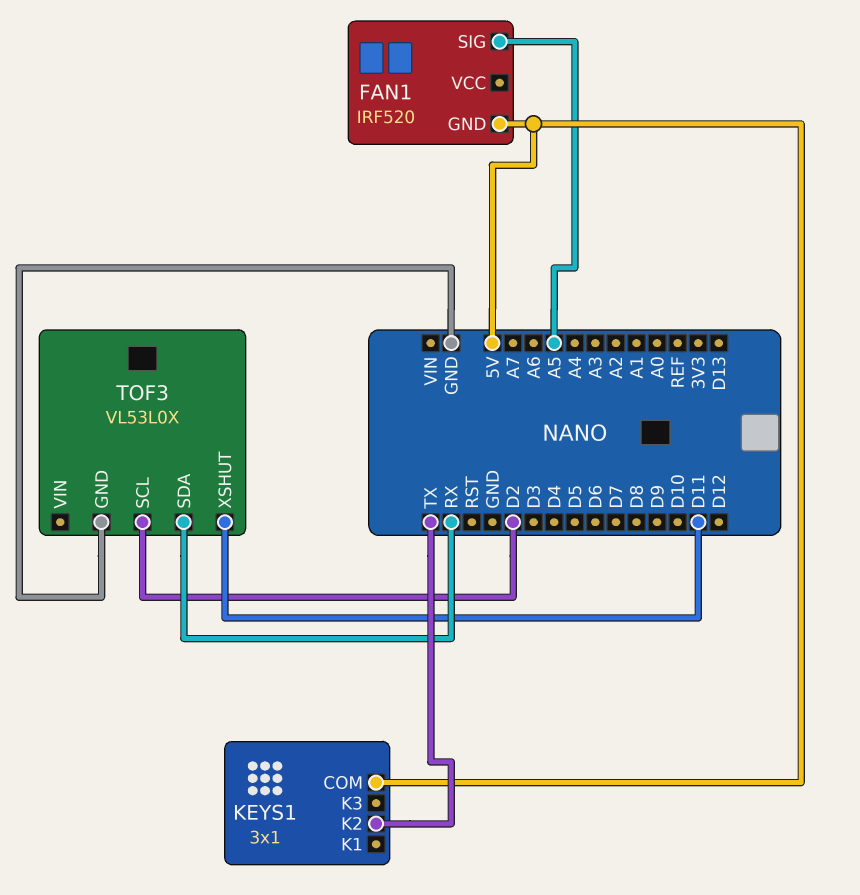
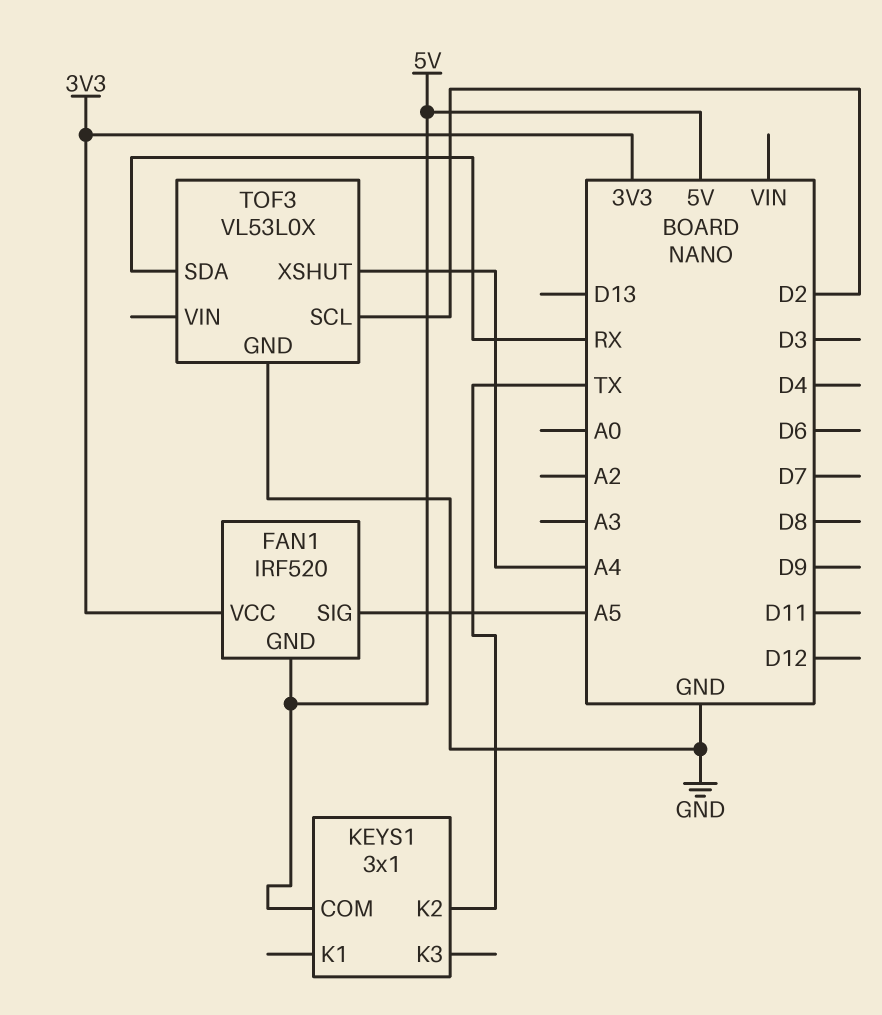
FAN1 pin VCC: none -> 3V3
TOF3 pin XSHUT: D11 -> A4

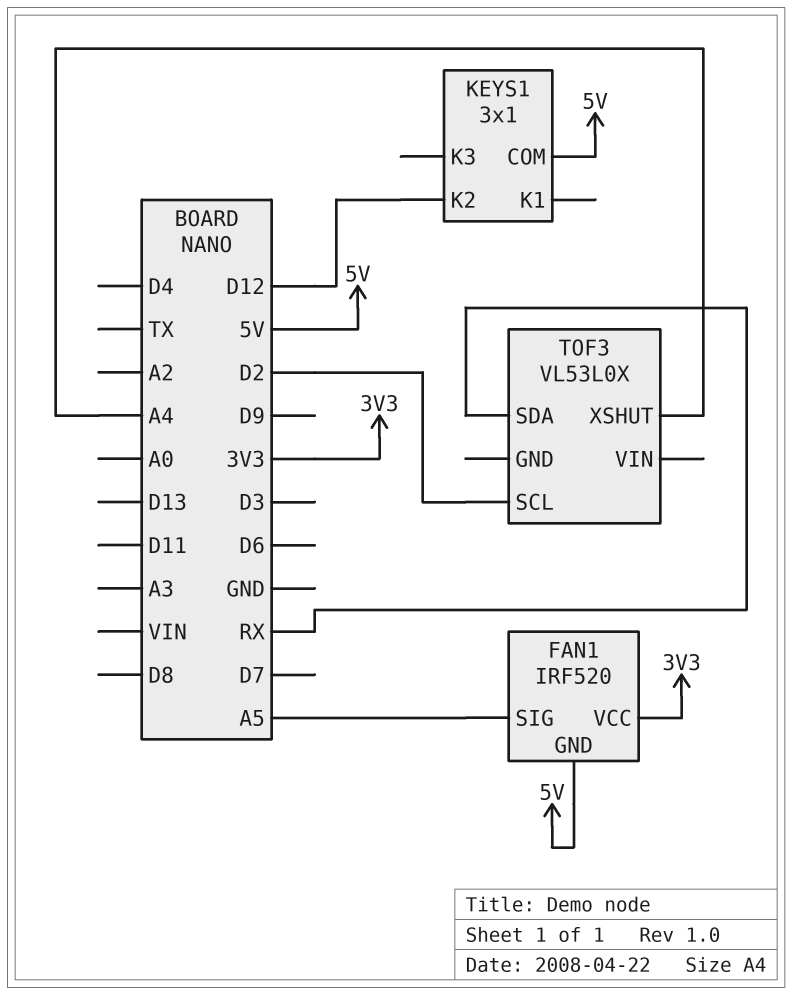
KEYS1 pin K2: TX -> D12
TOF3 pin GND: GND -> none

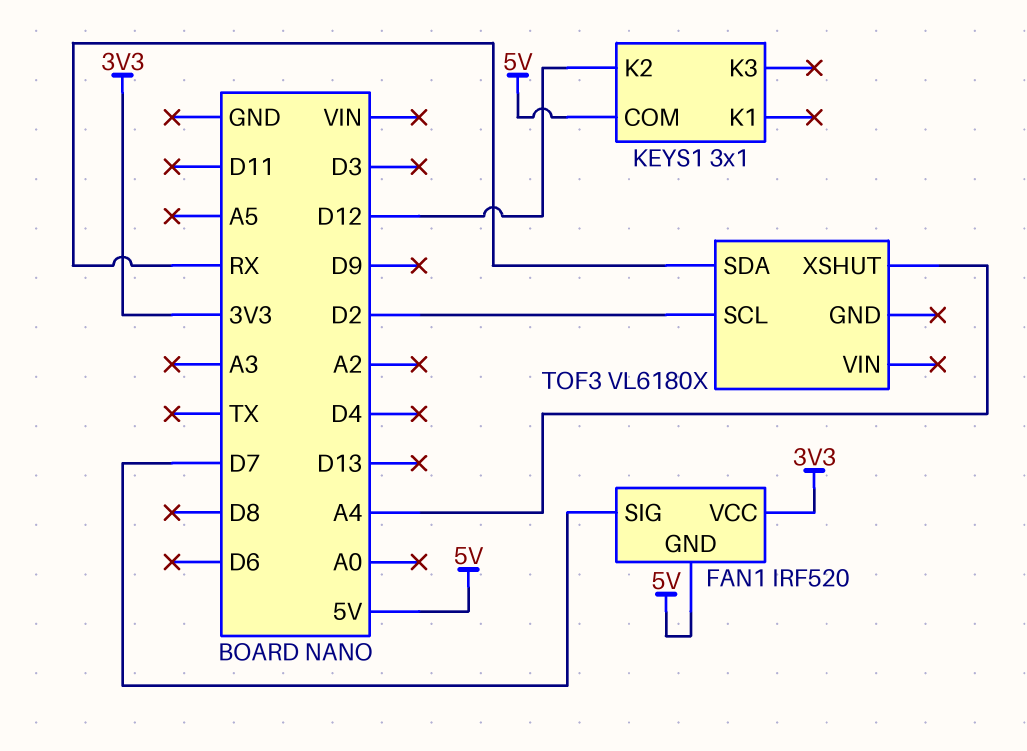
FAN1 pin SIG: A5 -> D7
TOF3: VL53L0X -> VL6180X

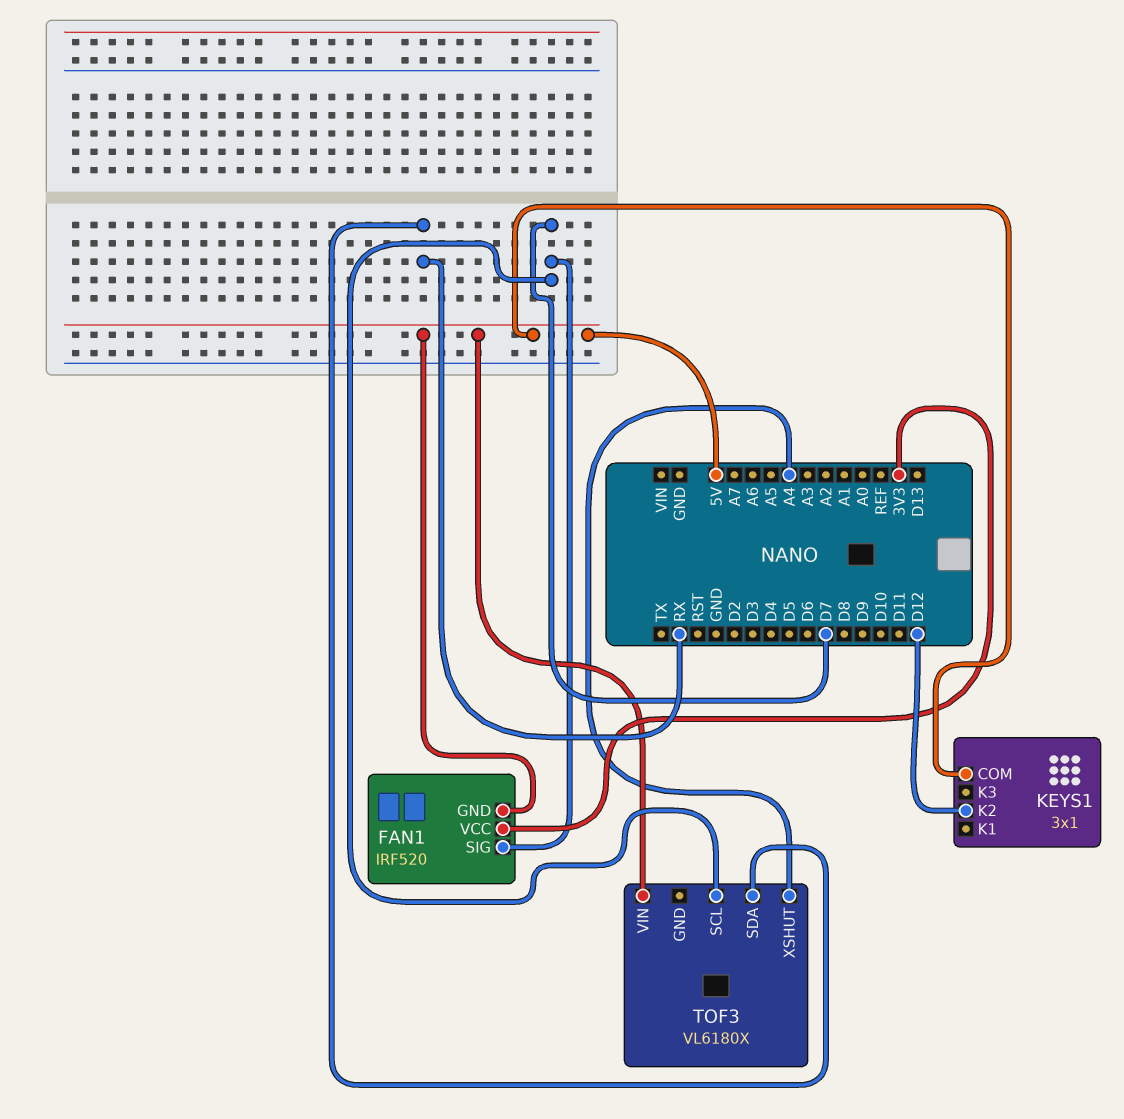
TOF3 pin SCL: D2 -> D7
TOF3 pin VIN: none -> 5V

